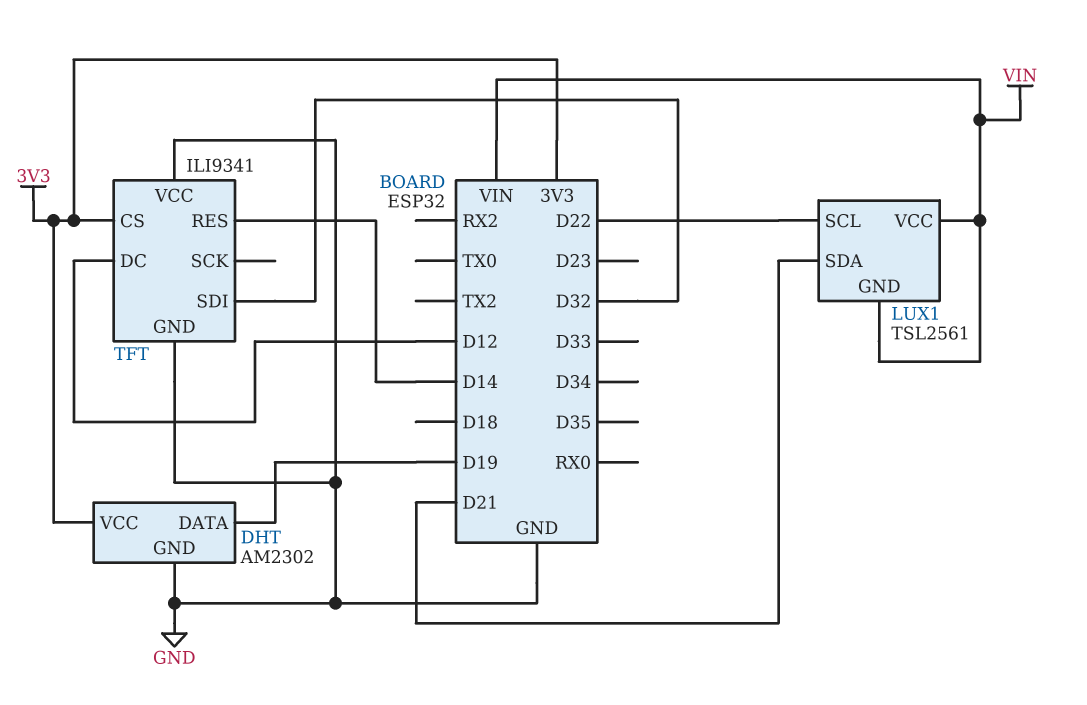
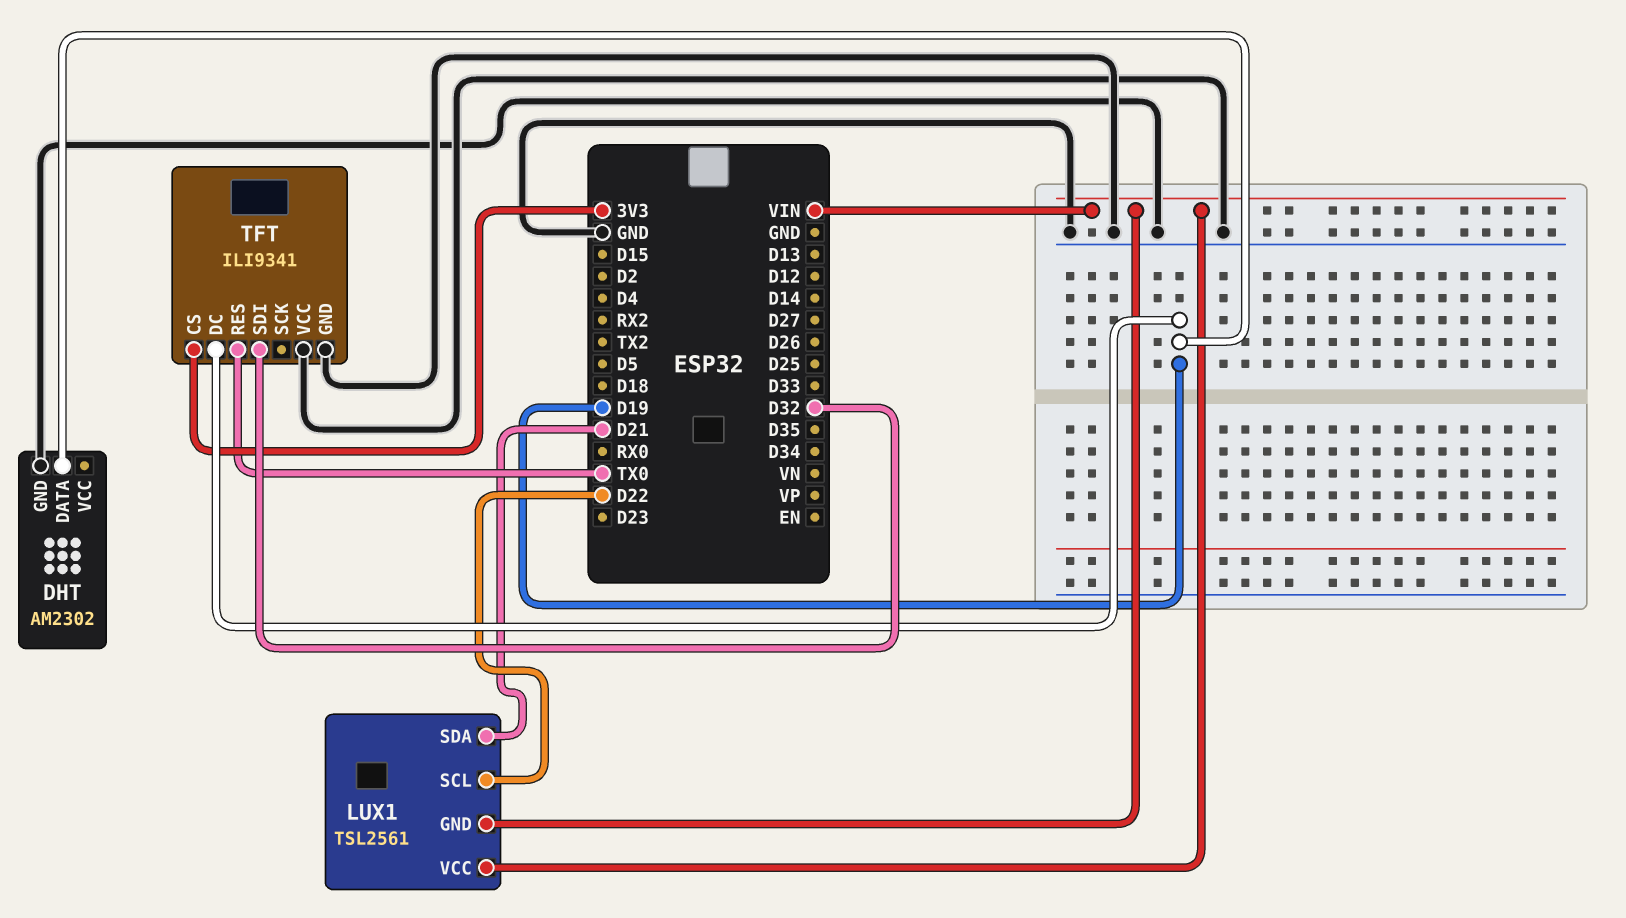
DHT pin VCC: 3V3 -> none
TFT pin DC: D12 -> D19
TFT pin RES: D14 -> TX0

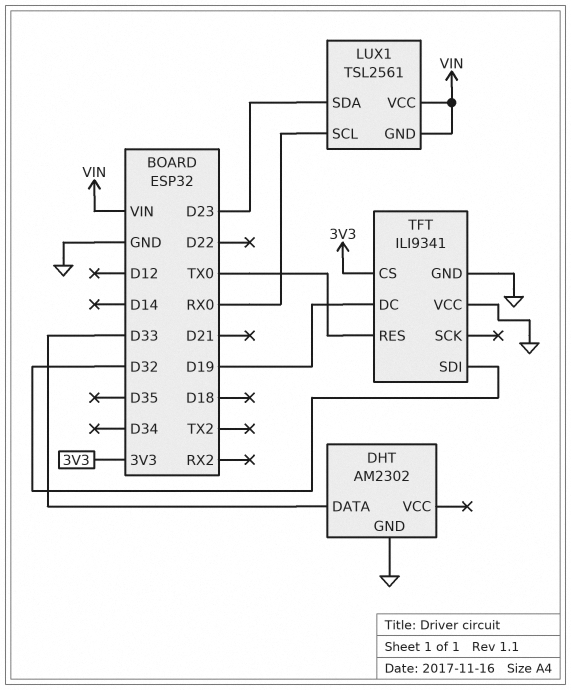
DHT pin DATA: D19 -> D33
LUX1 pin SCL: D22 -> RX0
LUX1 pin SDA: D21 -> D23

